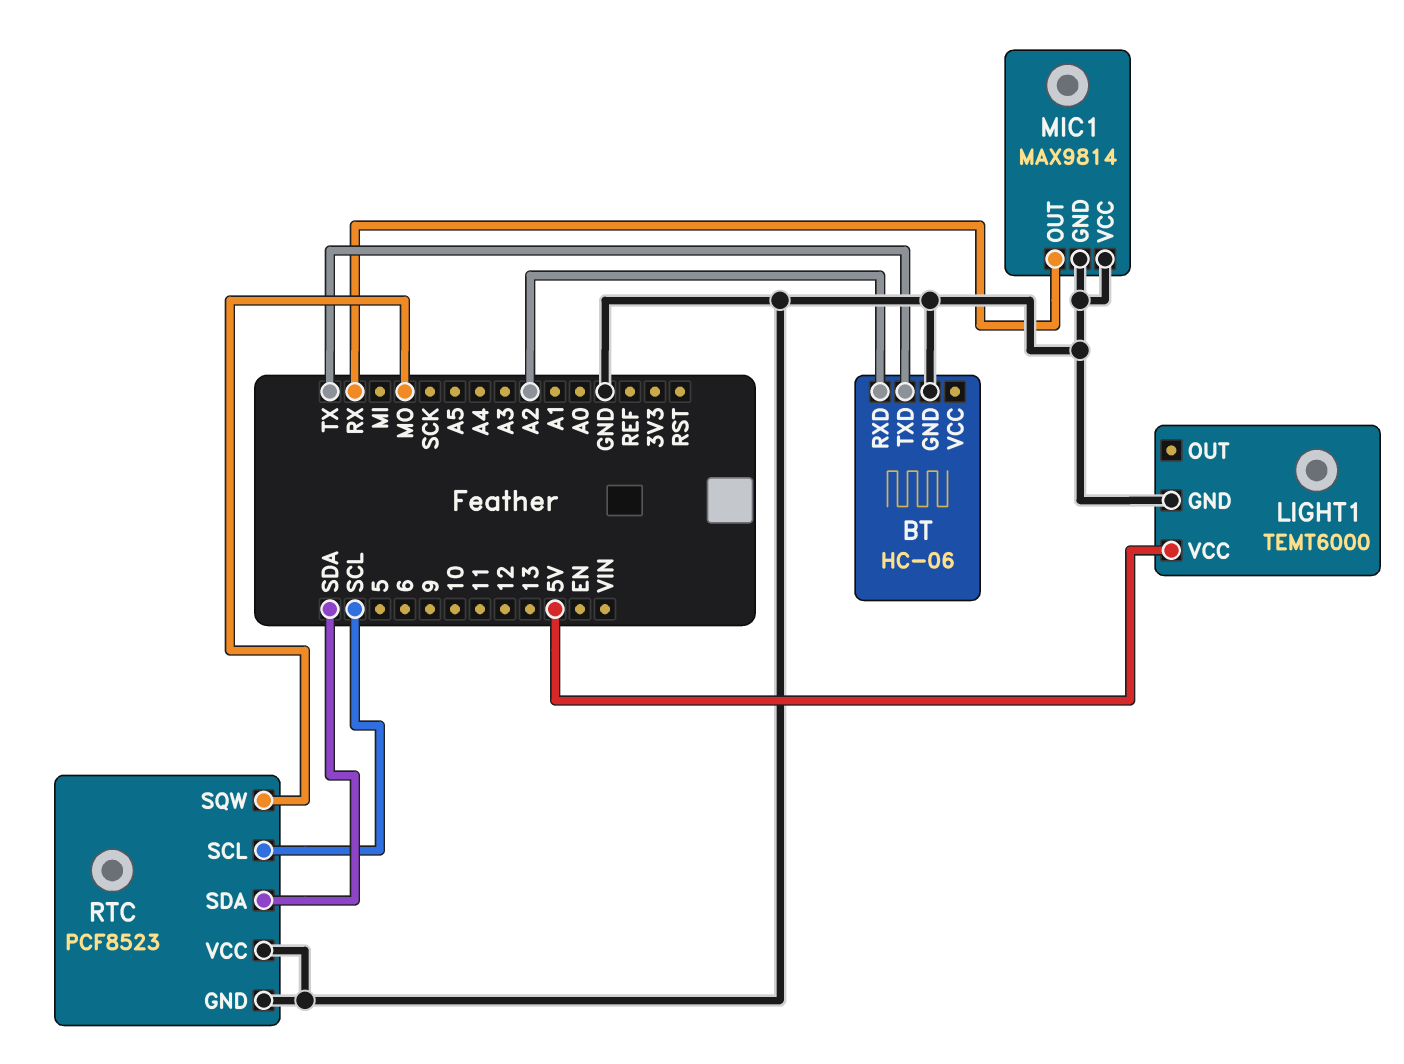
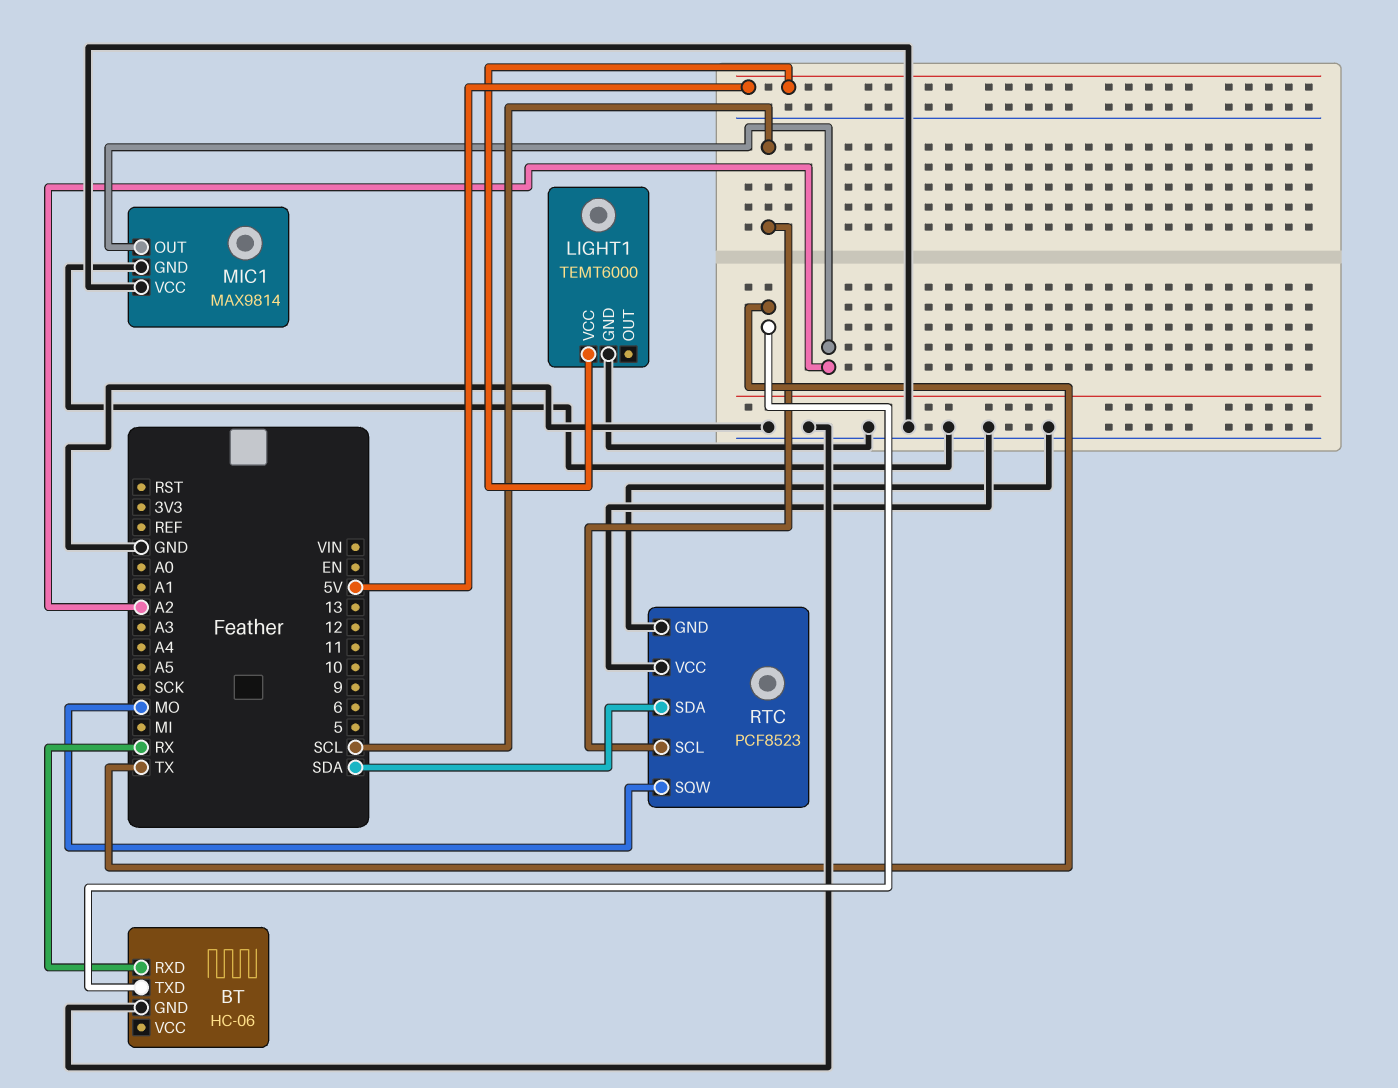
BT pin RXD: A2 -> RX
MIC1 pin OUT: RX -> A2

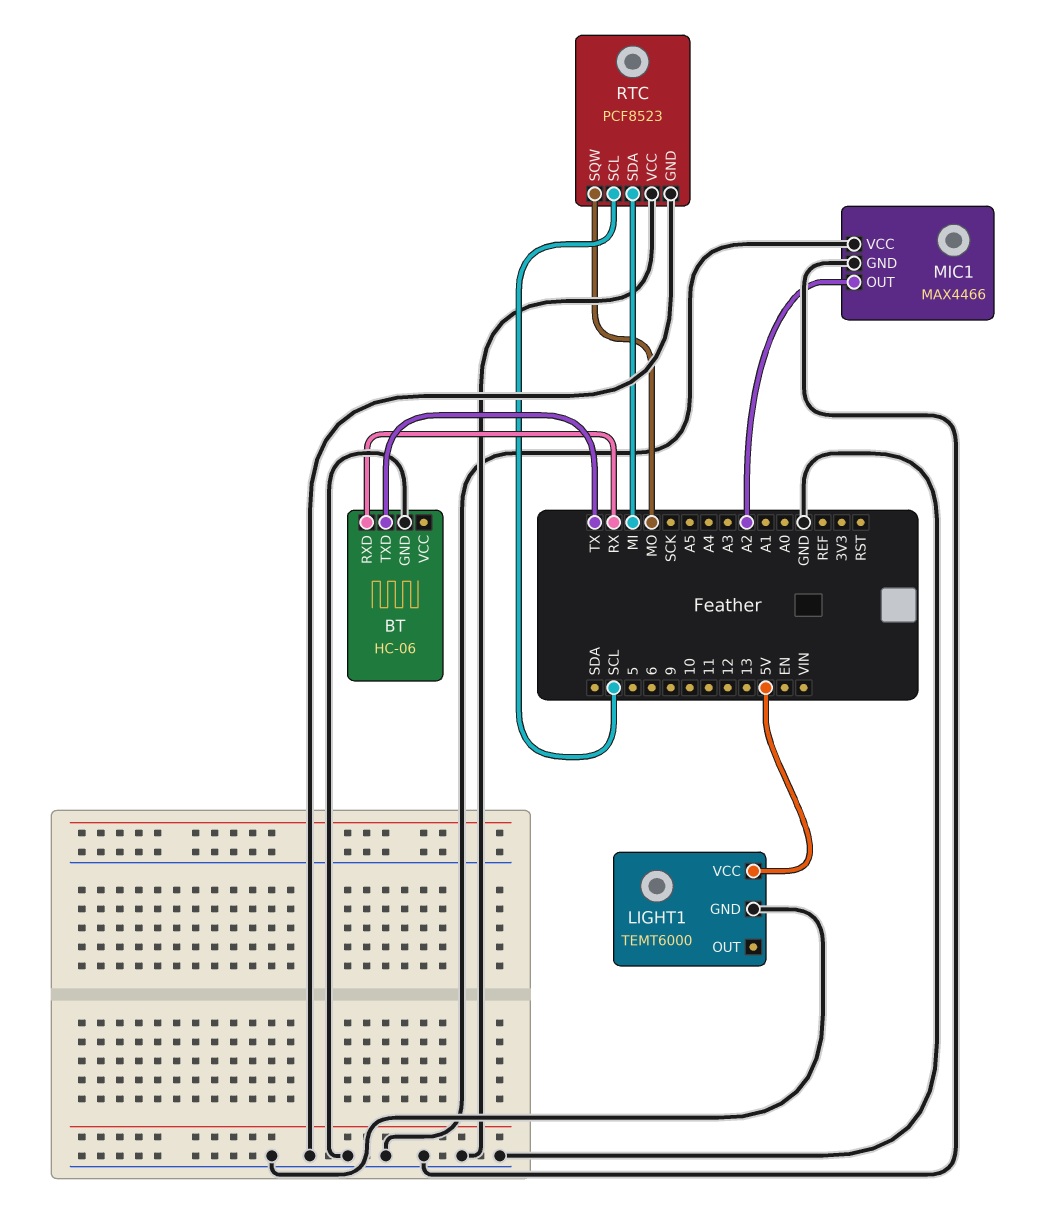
MIC1: MAX9814 -> MAX4466
RTC pin SDA: SDA -> MI

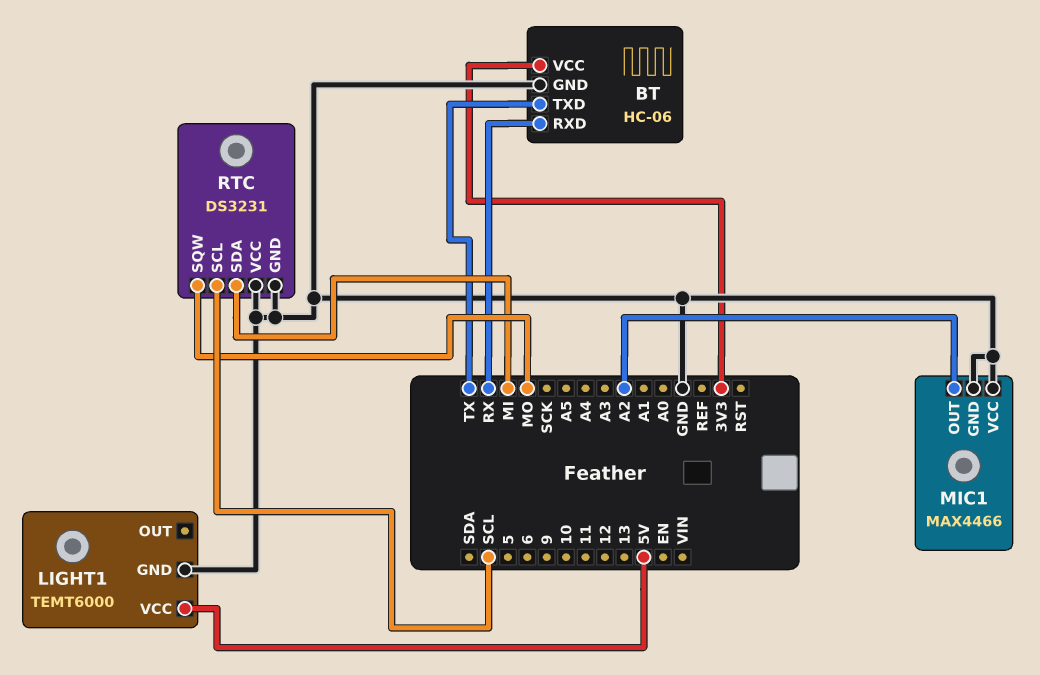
BT pin VCC: none -> 3V3
RTC: PCF8523 -> DS3231

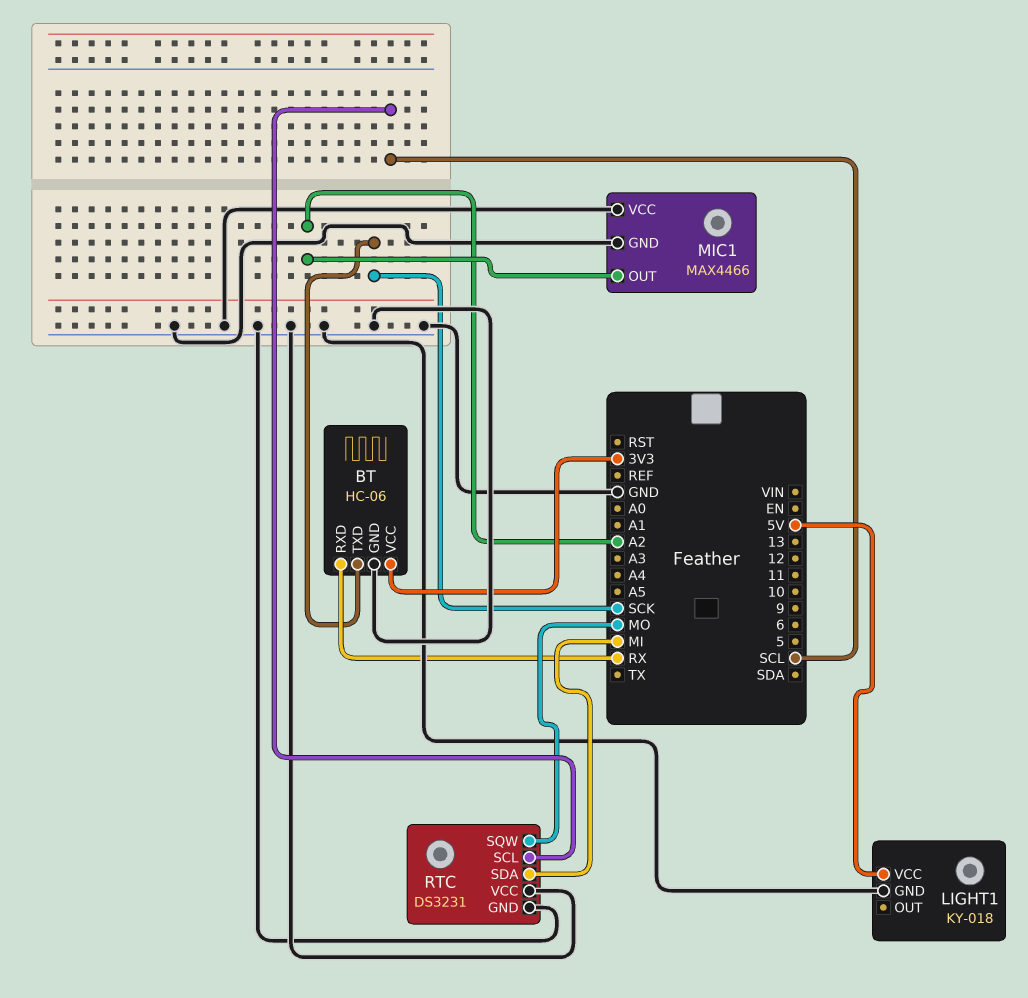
BT pin TXD: TX -> SCK
LIGHT1: TEMT6000 -> KY-018

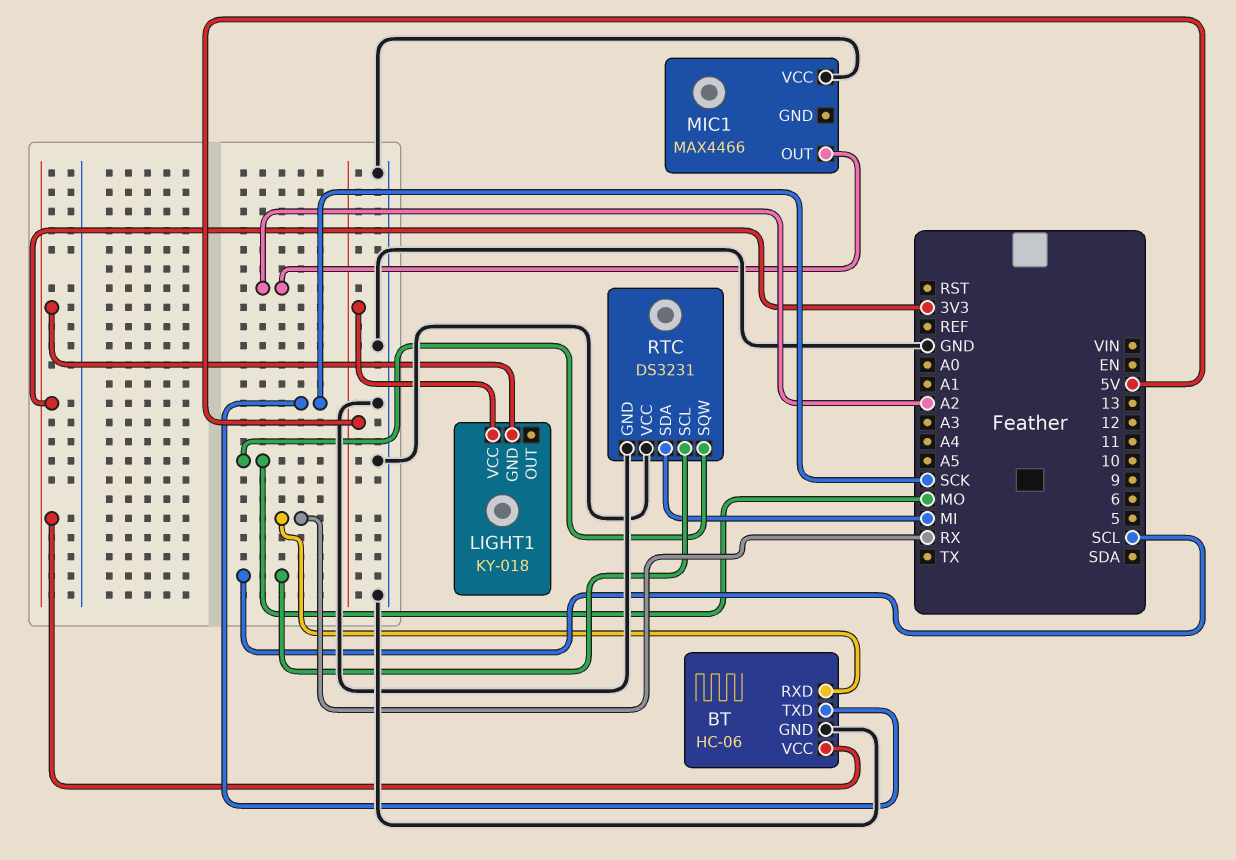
LIGHT1 pin GND: GND -> 3V3
MIC1 pin GND: GND -> none

